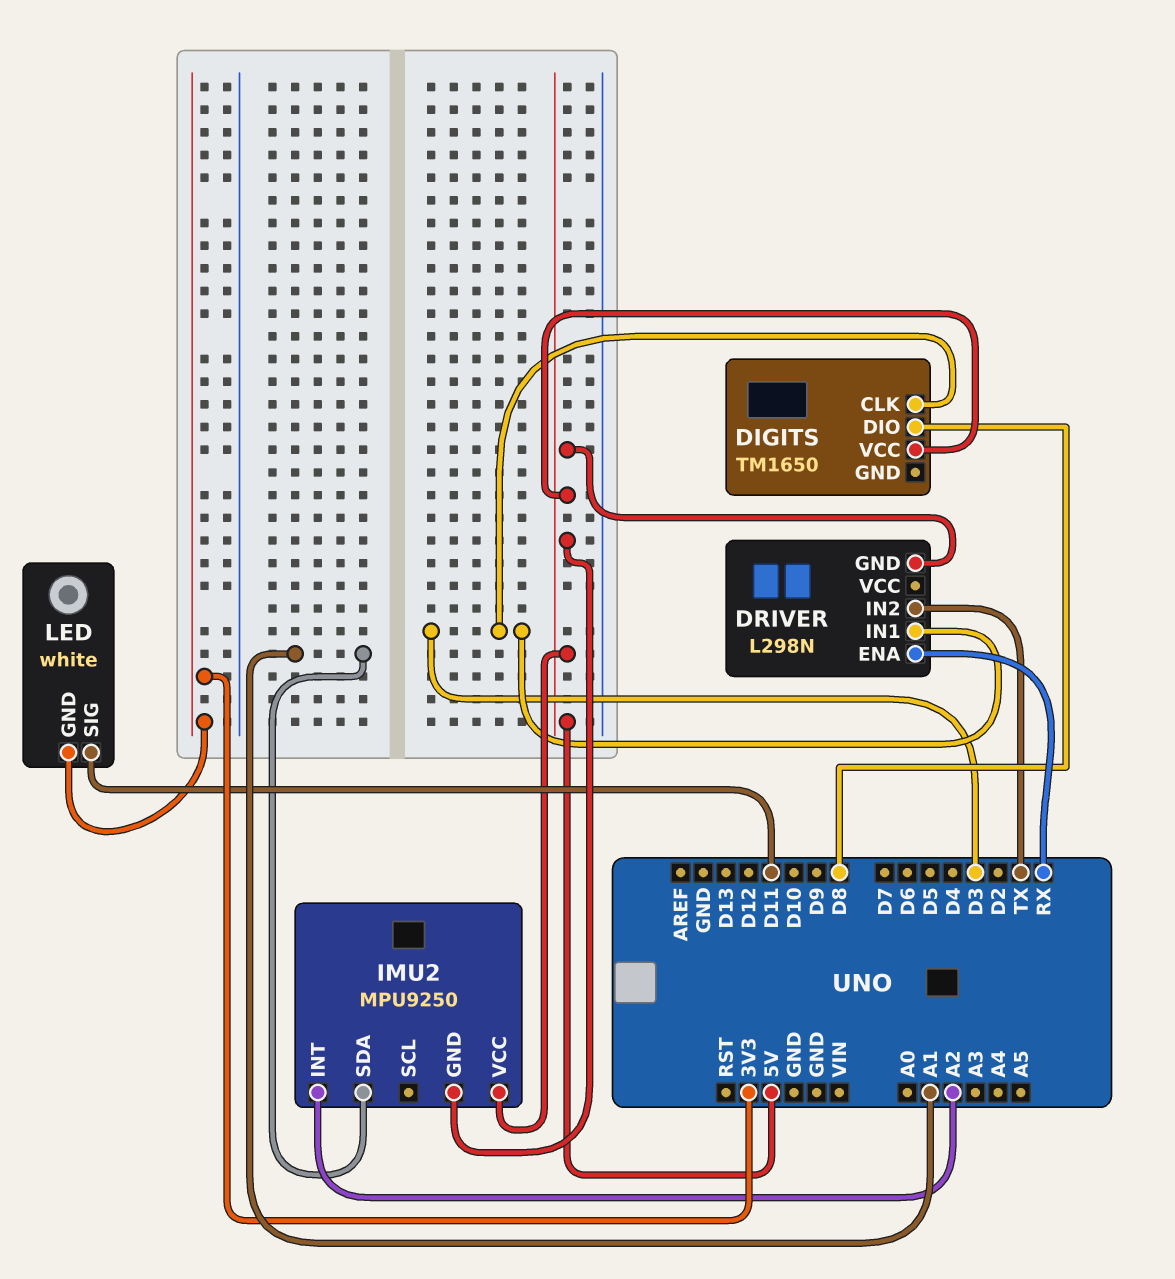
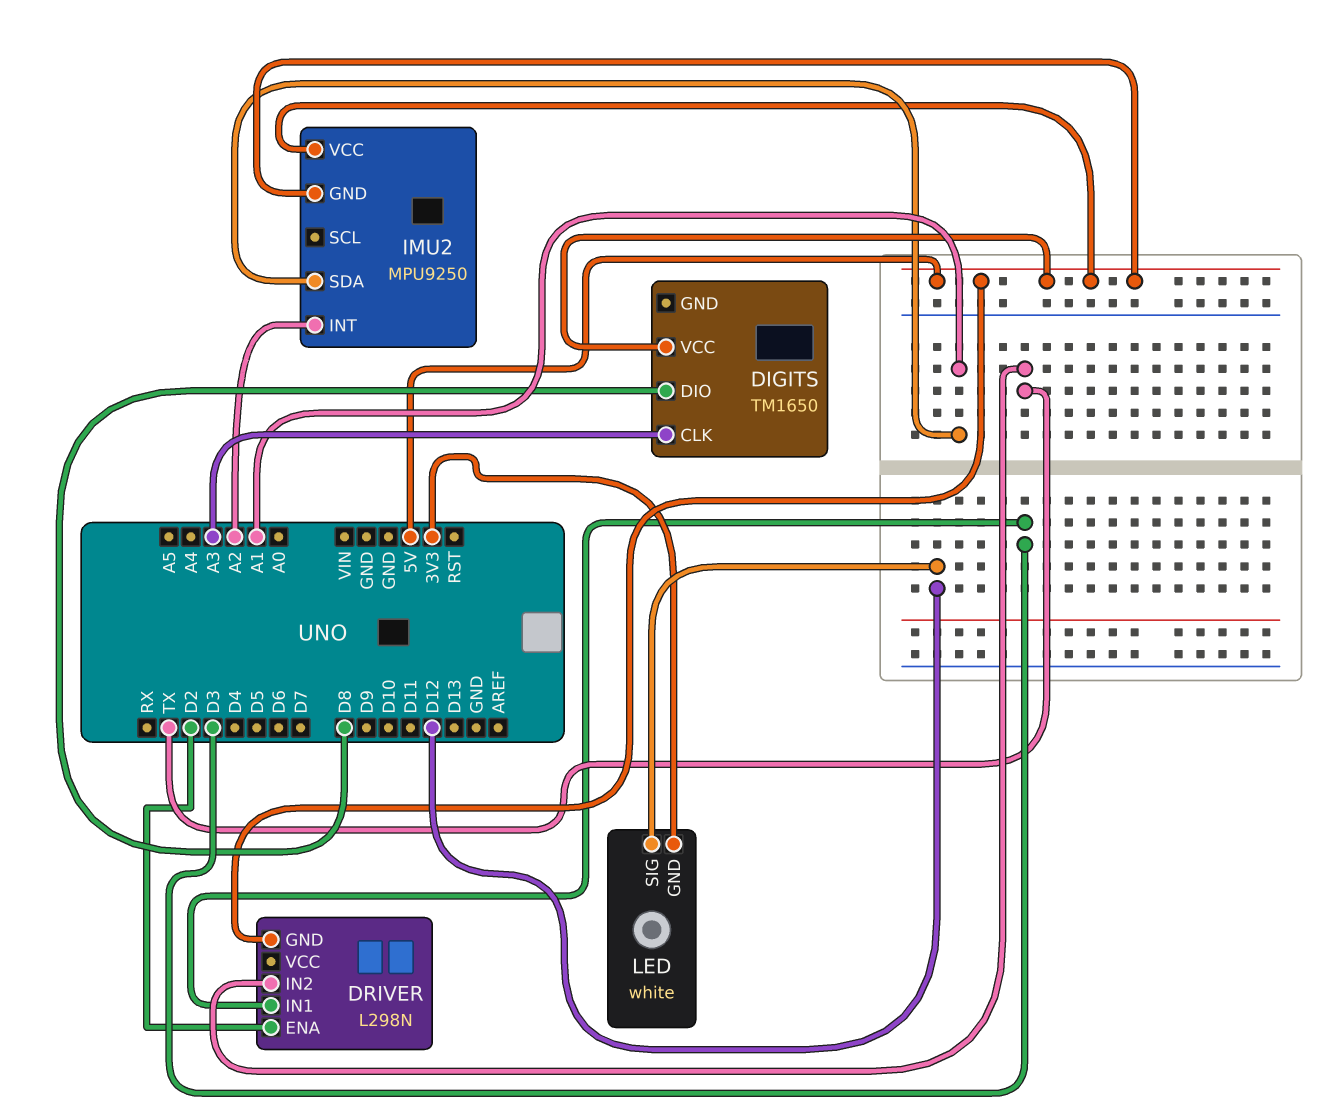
DIGITS pin CLK: D3 -> A3
DRIVER pin ENA: RX -> D2
LED pin SIG: D11 -> D12

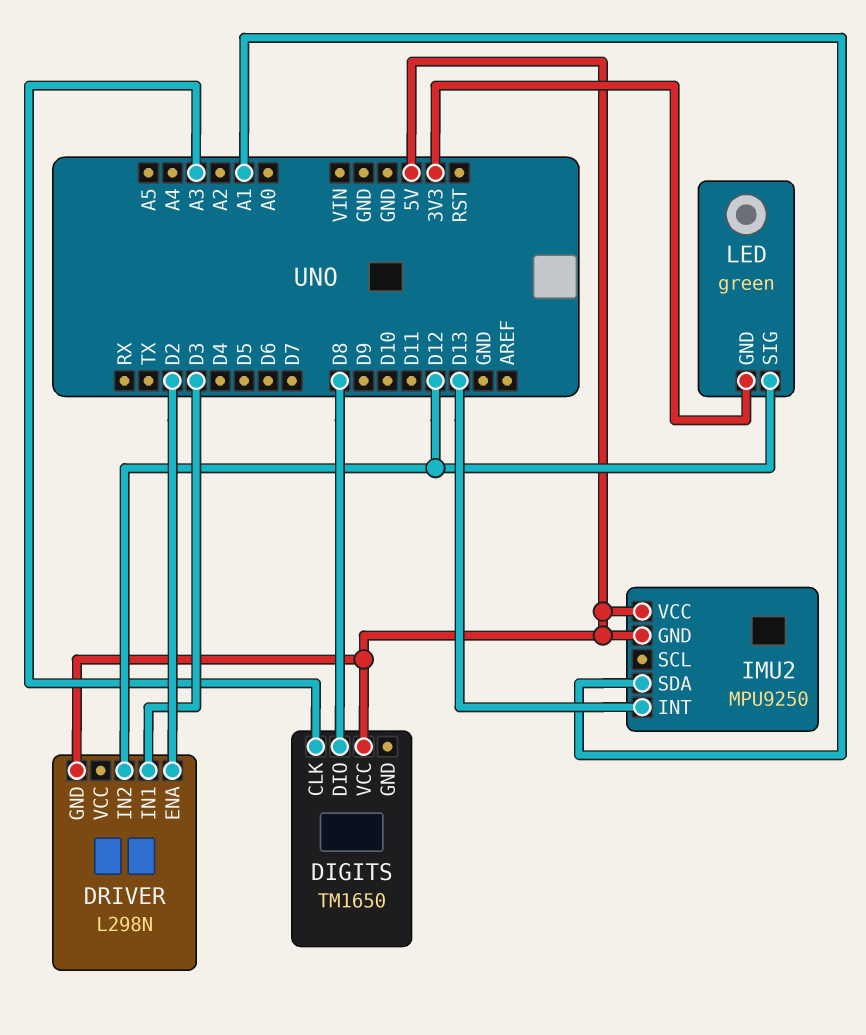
DRIVER pin IN2: TX -> D12
IMU2 pin INT: A2 -> D13
LED: white -> green

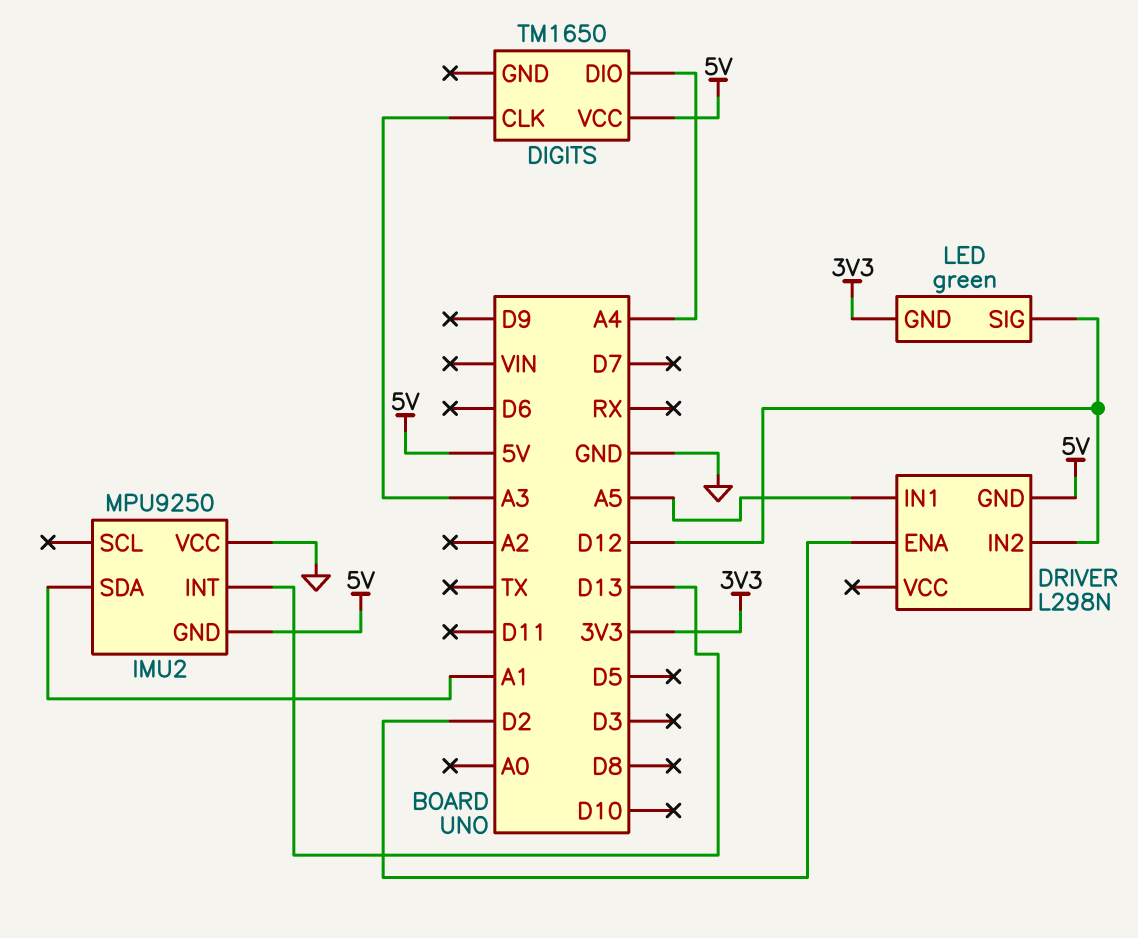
DIGITS pin DIO: D8 -> A4
DRIVER pin IN1: D3 -> A5
IMU2 pin VCC: 5V -> GND

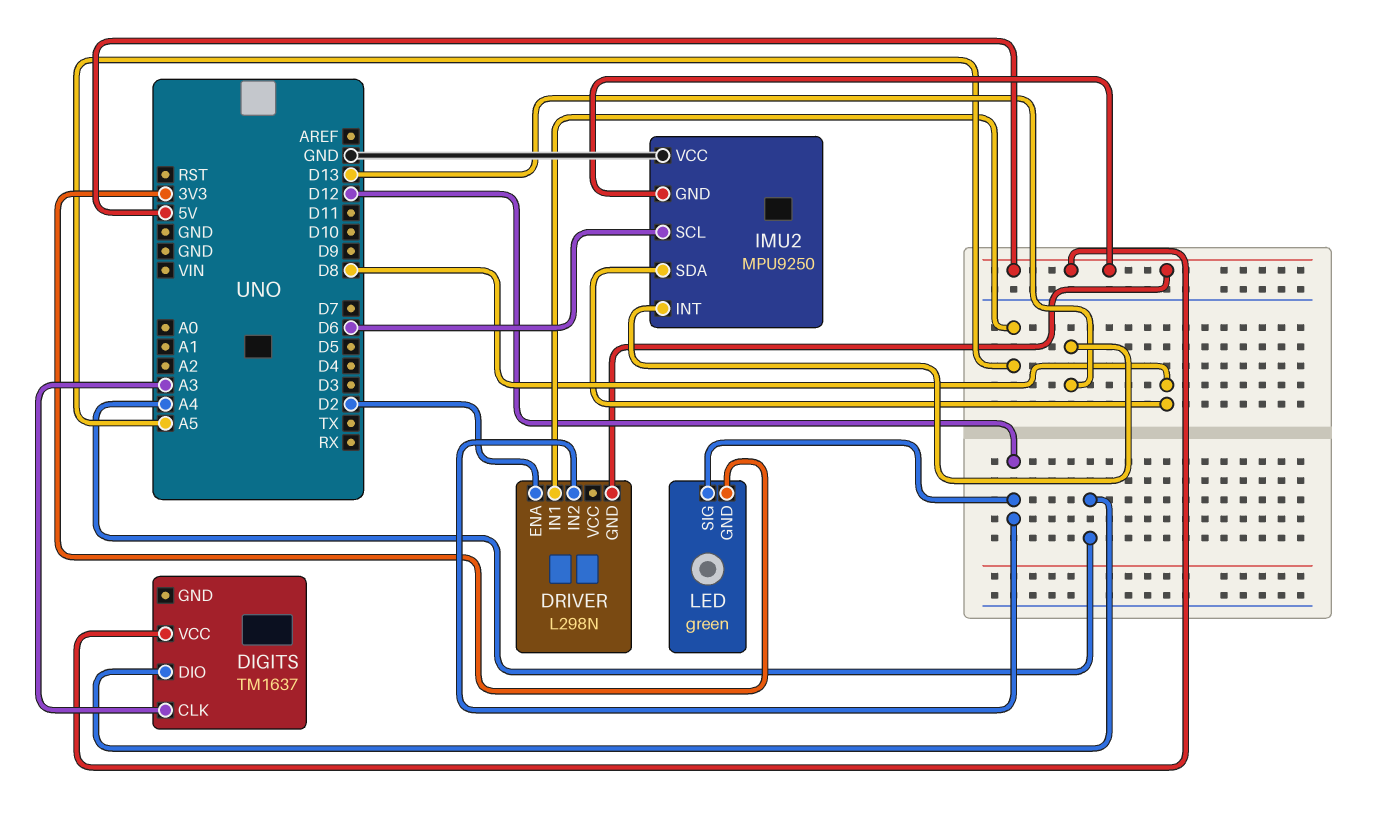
DIGITS: TM1650 -> TM1637
IMU2 pin SCL: none -> D6
IMU2 pin SDA: A1 -> D8

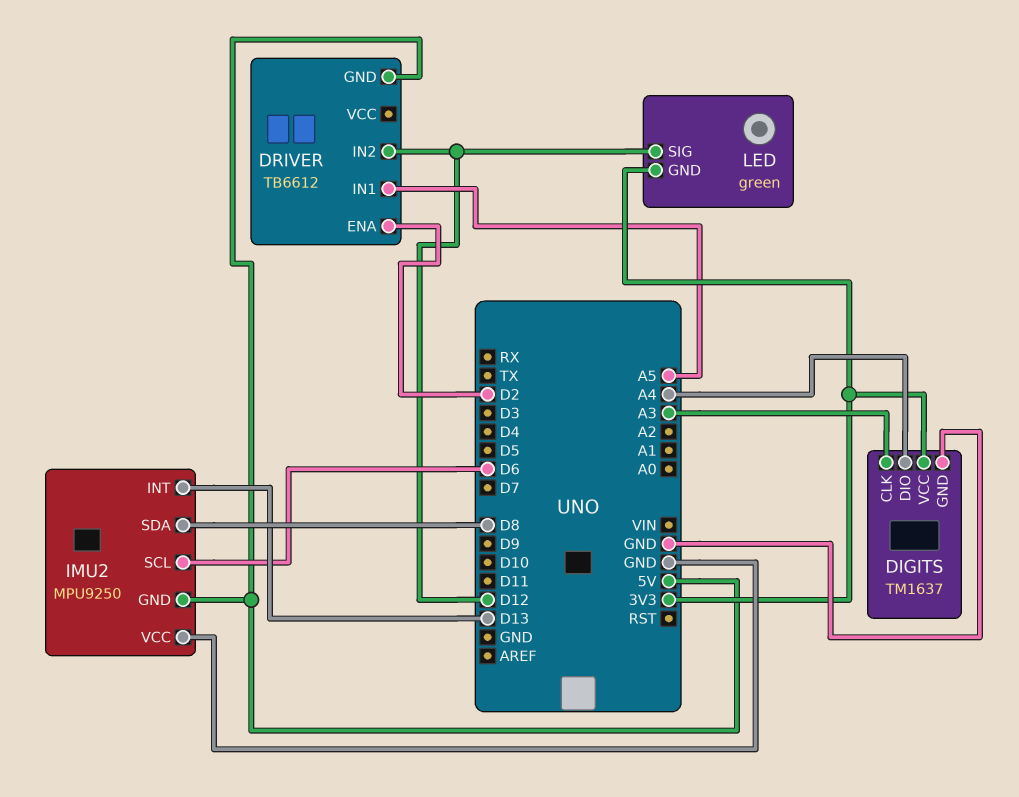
DIGITS pin GND: none -> GND
DIGITS pin VCC: 5V -> 3V3
DRIVER: L298N -> TB6612

